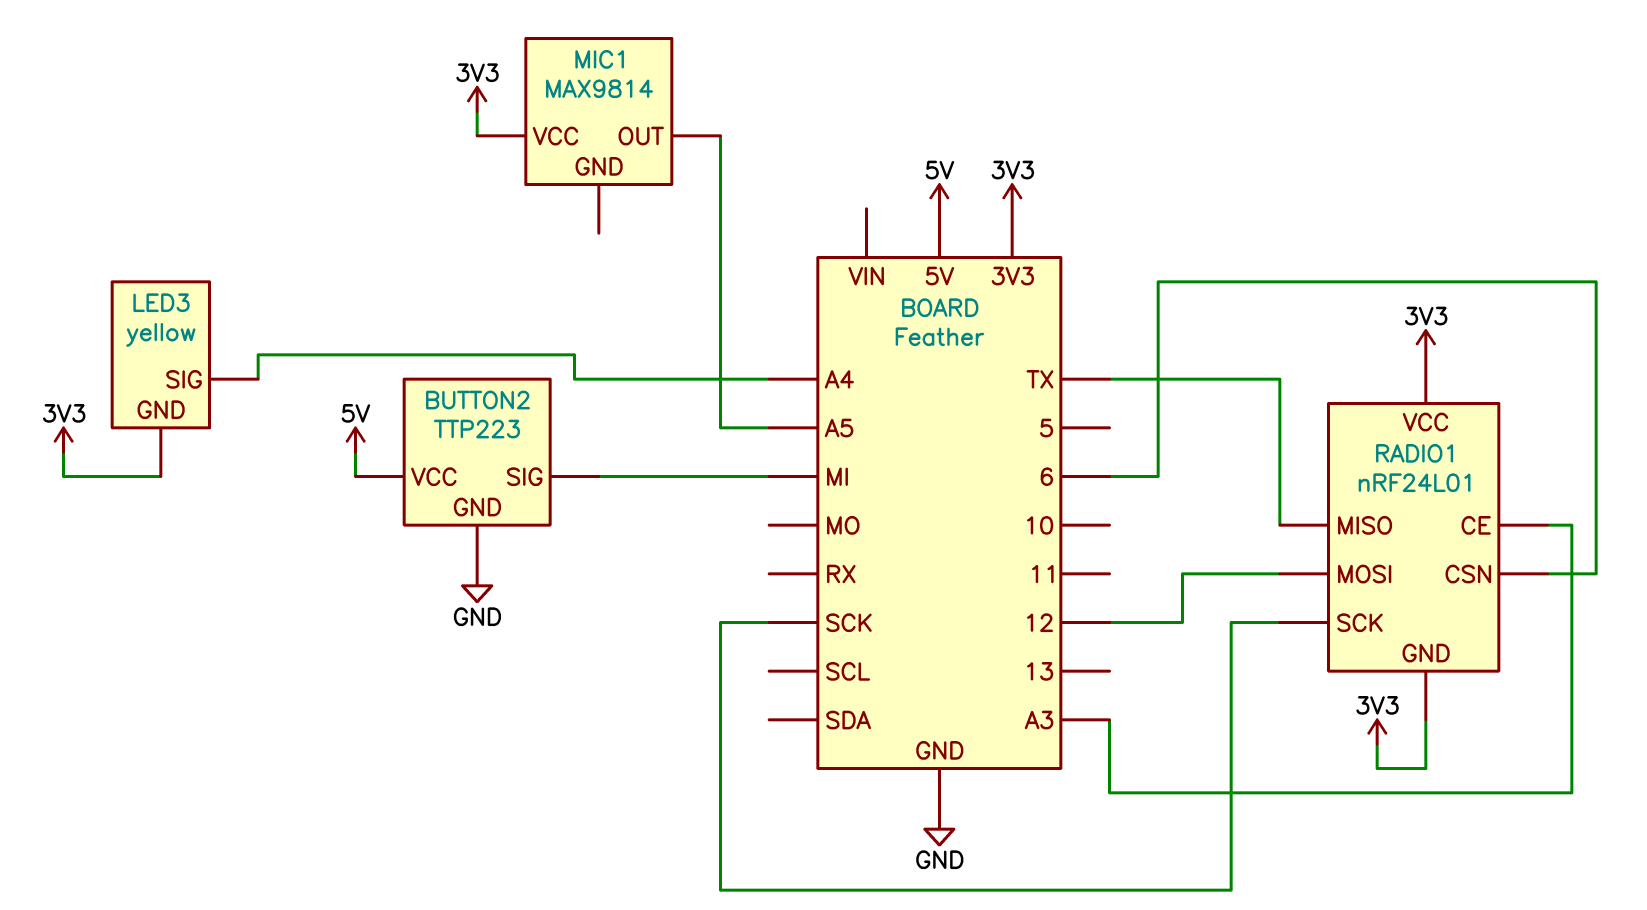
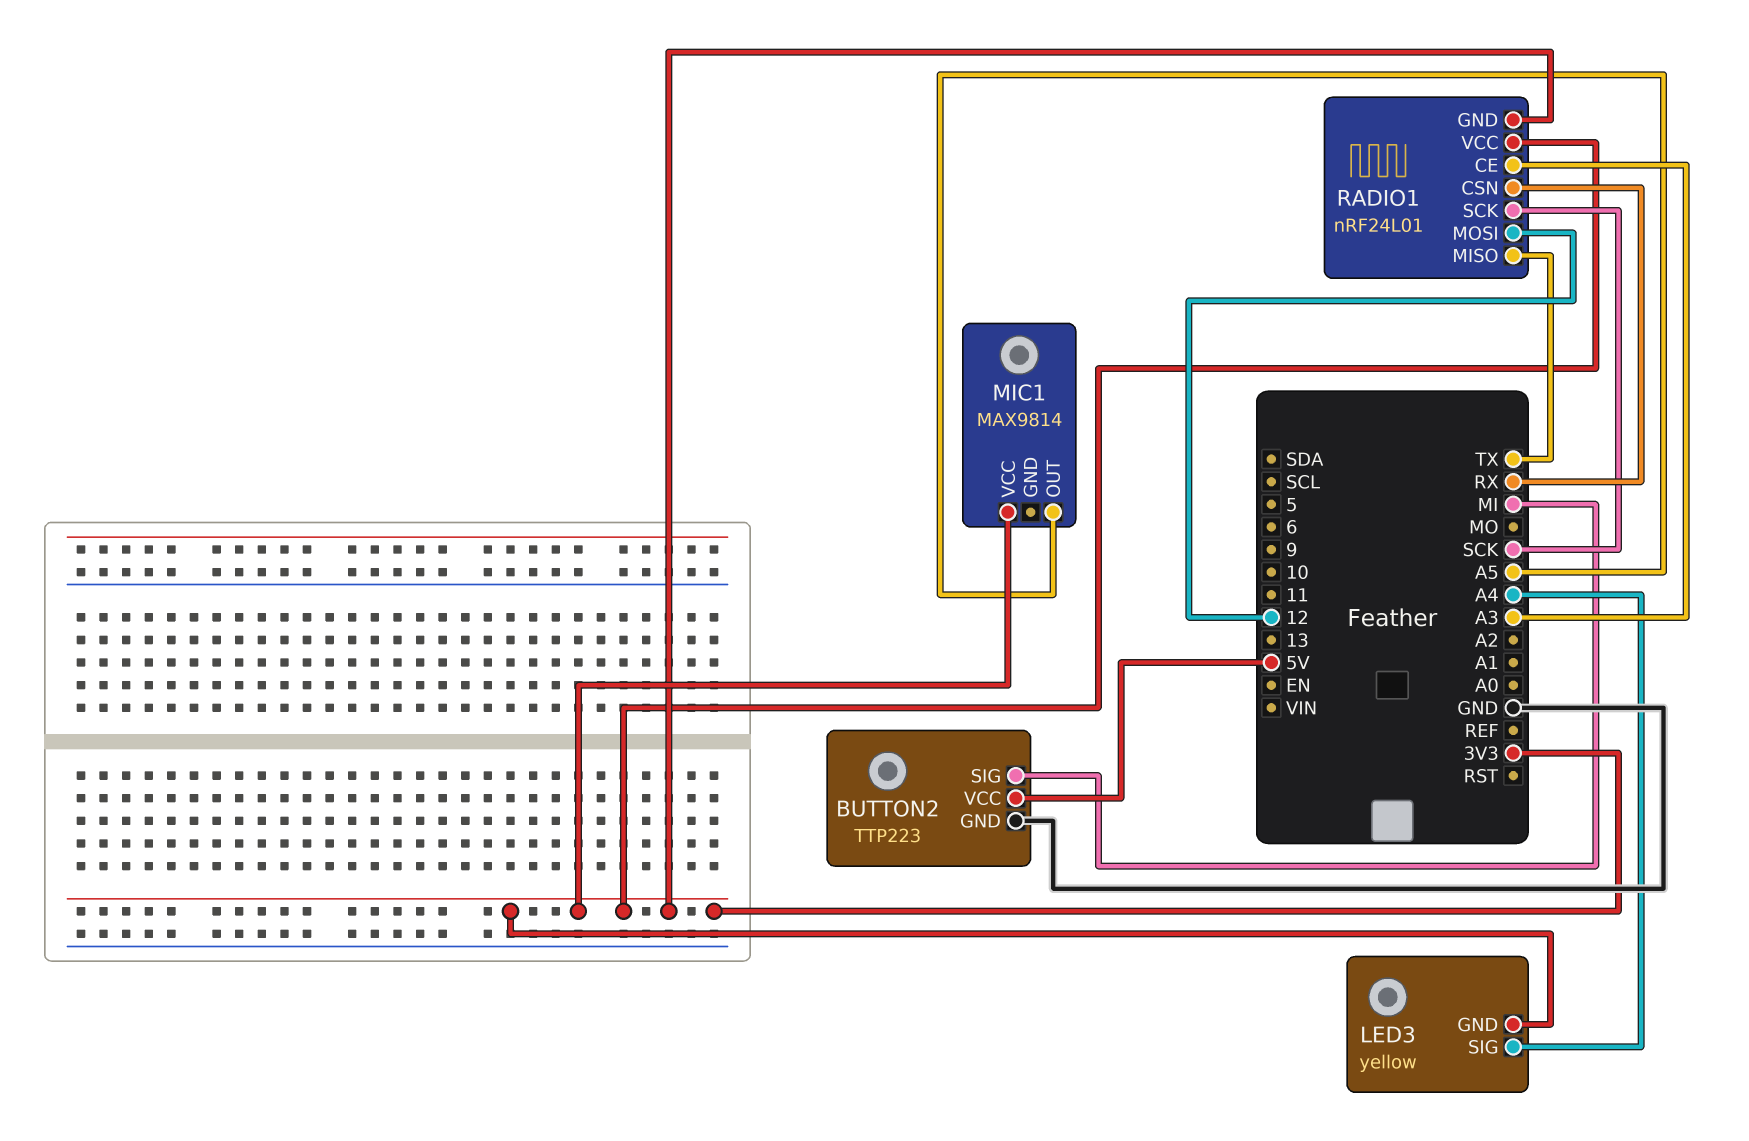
RADIO1 pin CSN: 6 -> RX

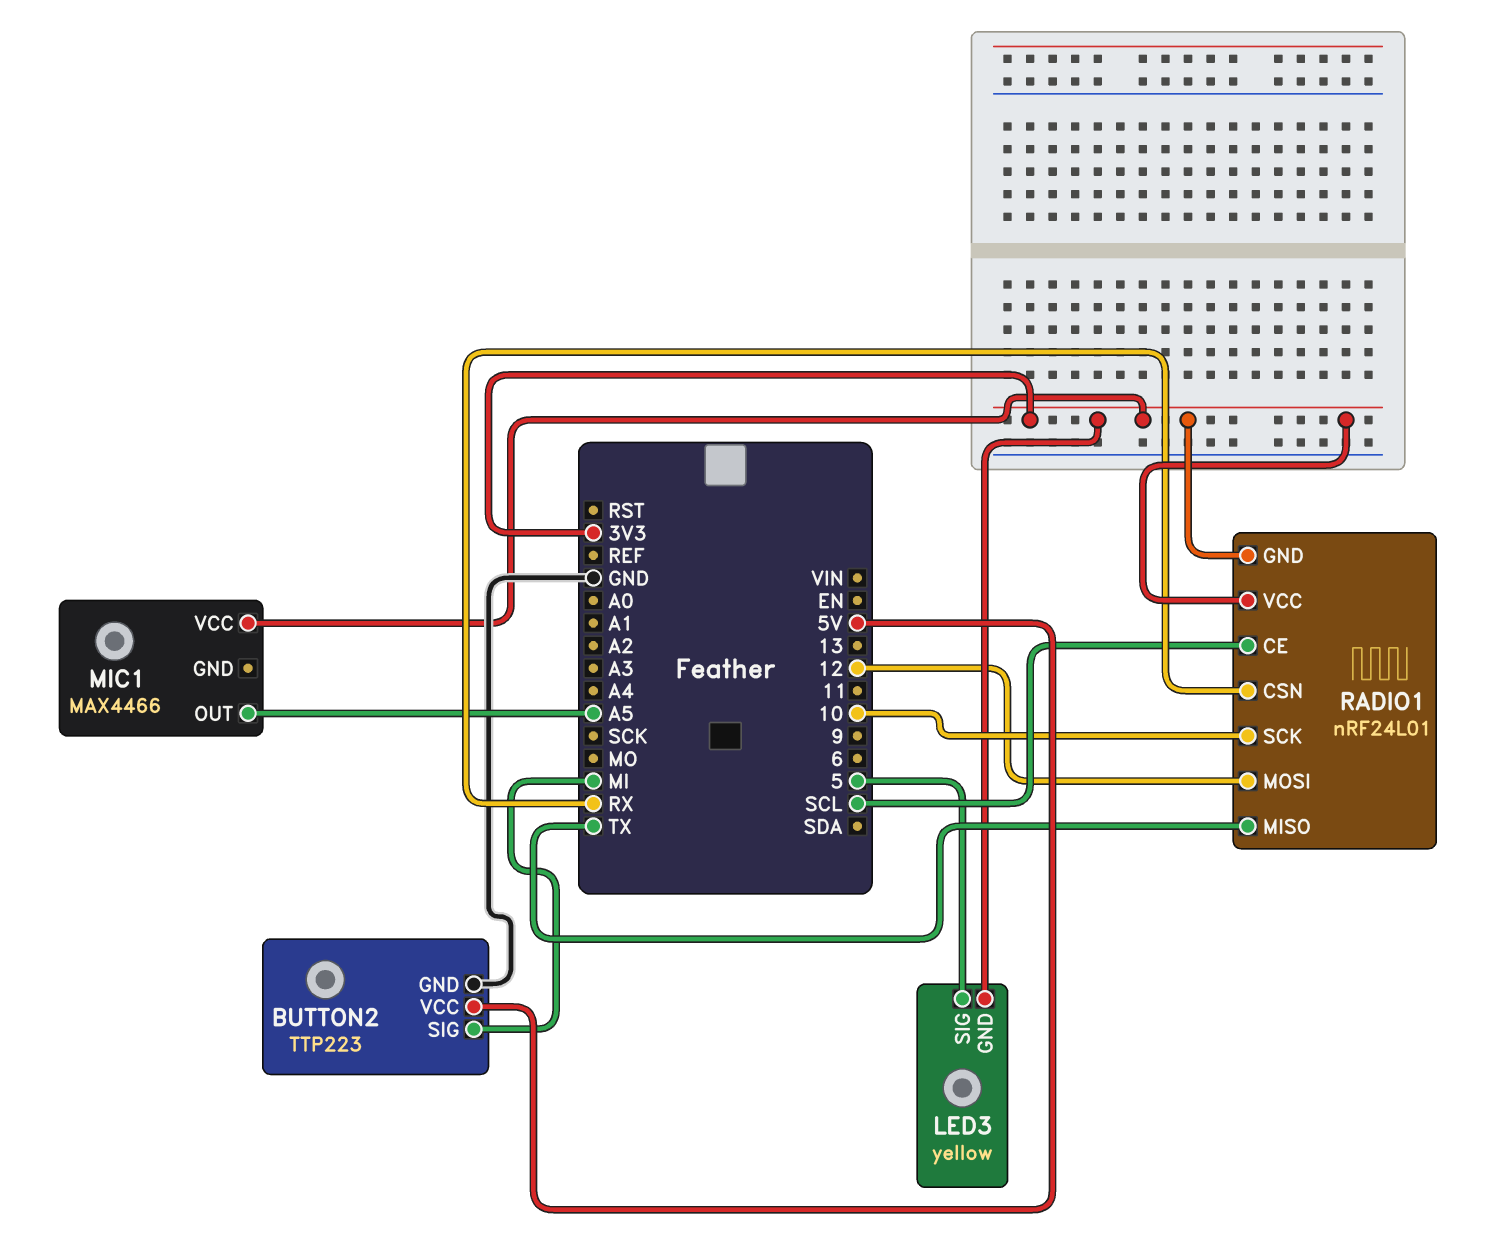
LED3 pin SIG: A4 -> 5
MIC1: MAX9814 -> MAX4466
RADIO1 pin CE: A3 -> SCL
RADIO1 pin SCK: SCK -> 10

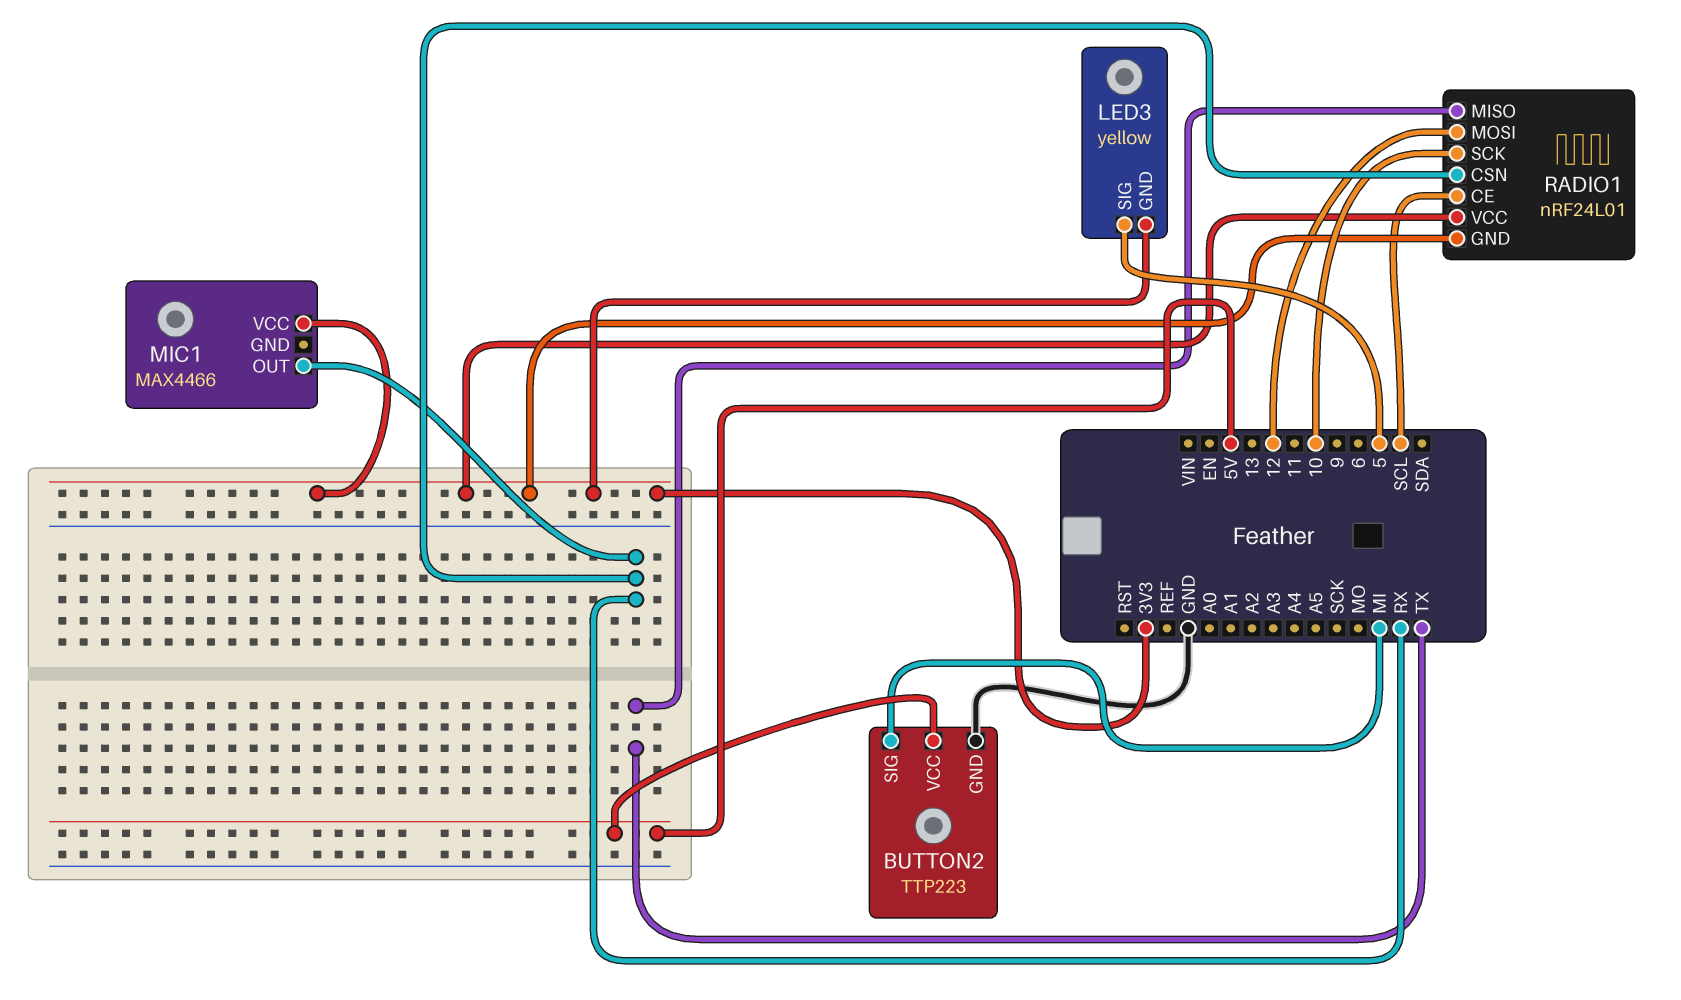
MIC1 pin OUT: A5 -> RX

